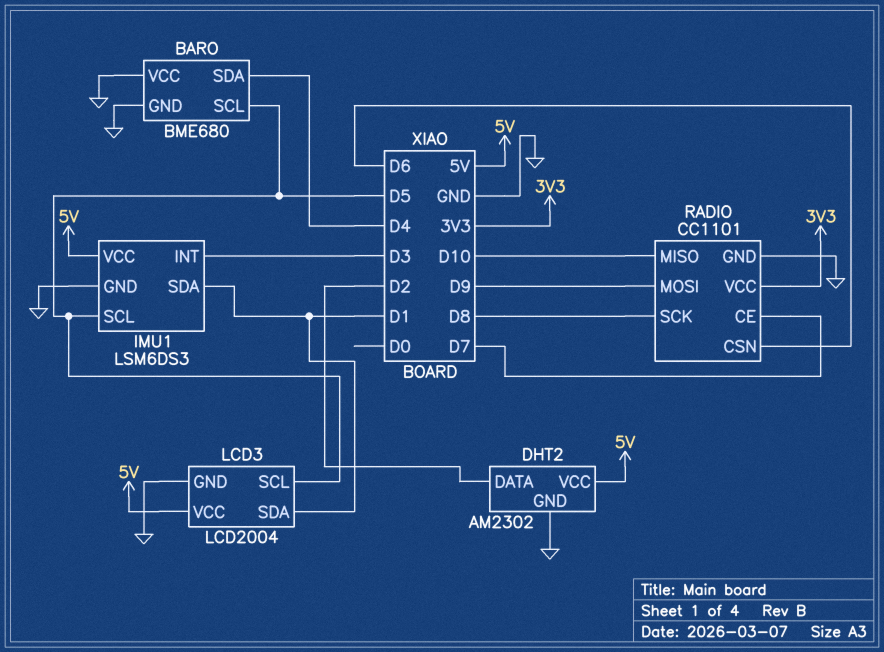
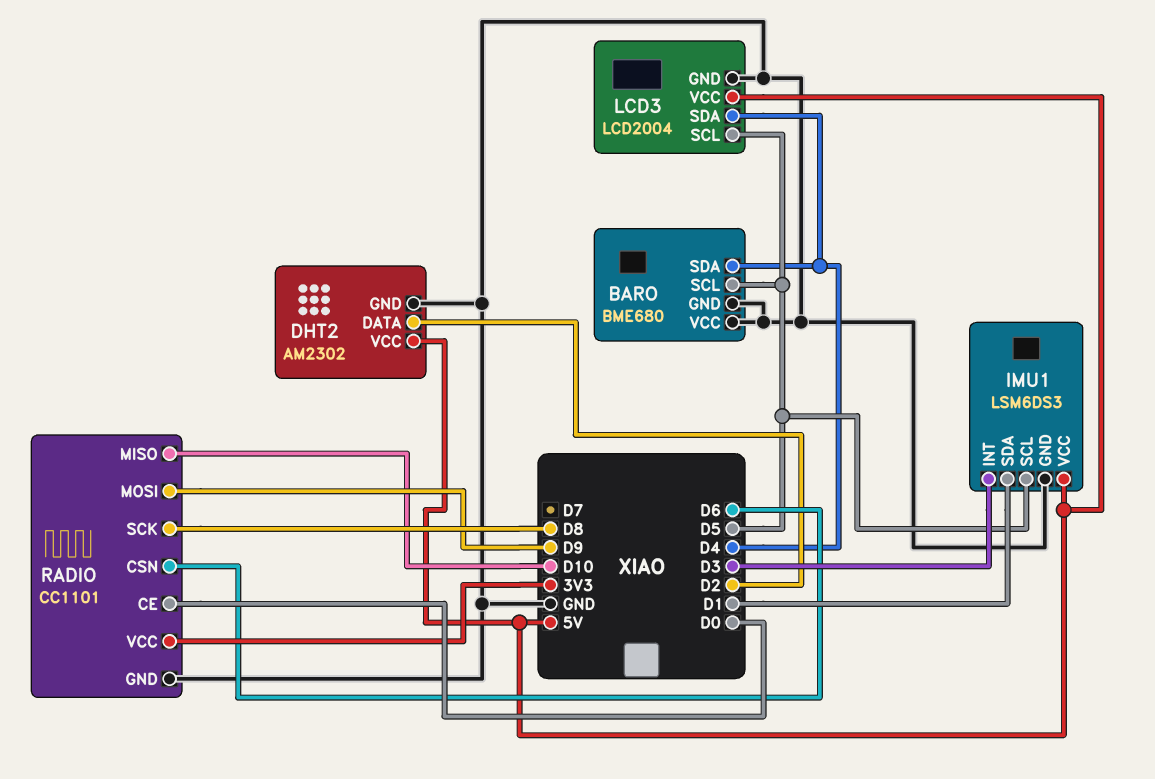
LCD3 pin SDA: D1 -> D4
RADIO pin CE: D7 -> D0

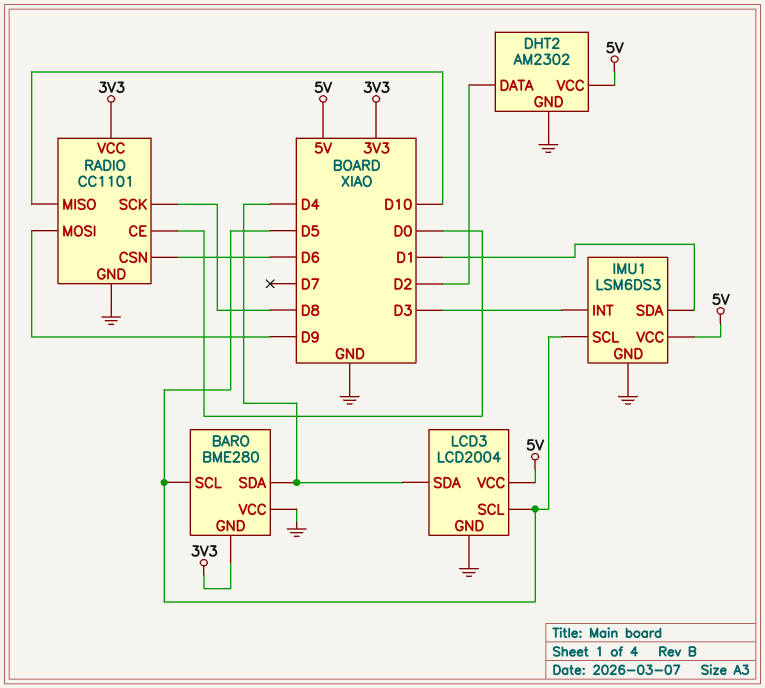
BARO: BME680 -> BME280
BARO pin GND: GND -> 3V3

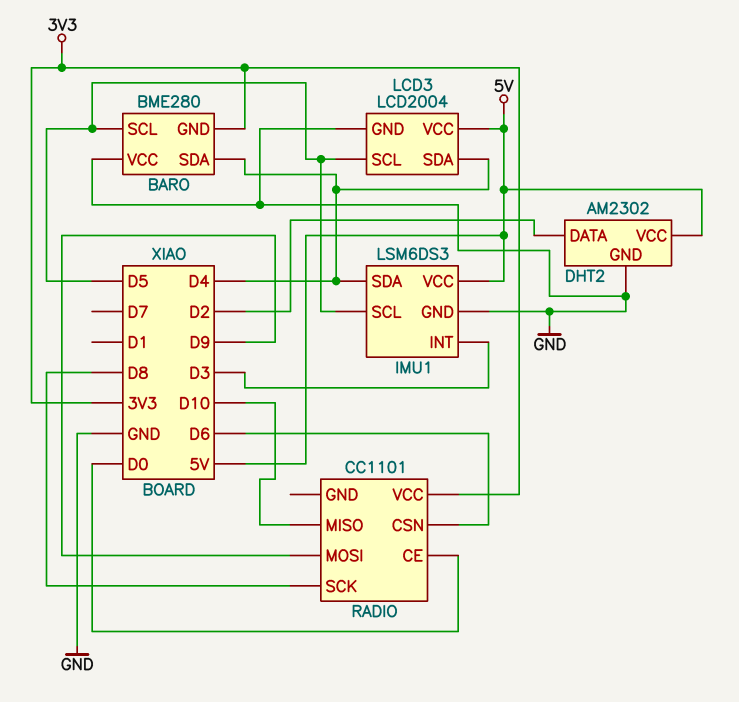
IMU1 pin SDA: D1 -> D4
RADIO pin GND: GND -> none

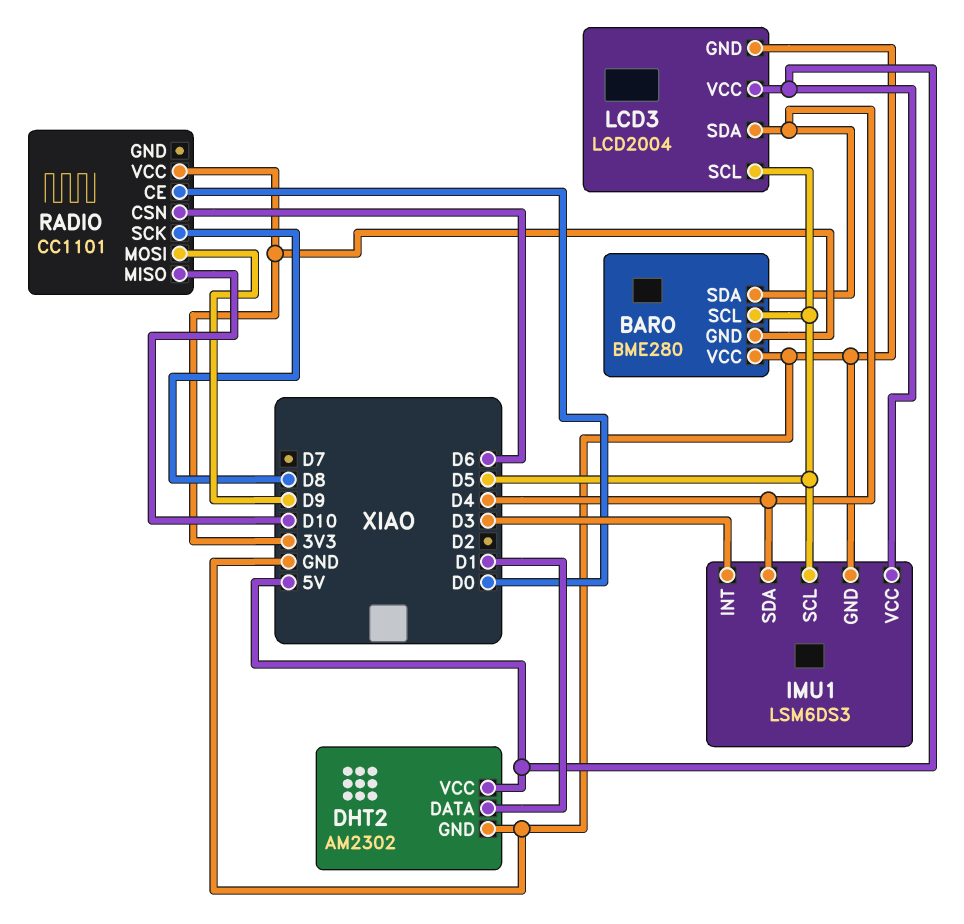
DHT2 pin DATA: D2 -> D1

